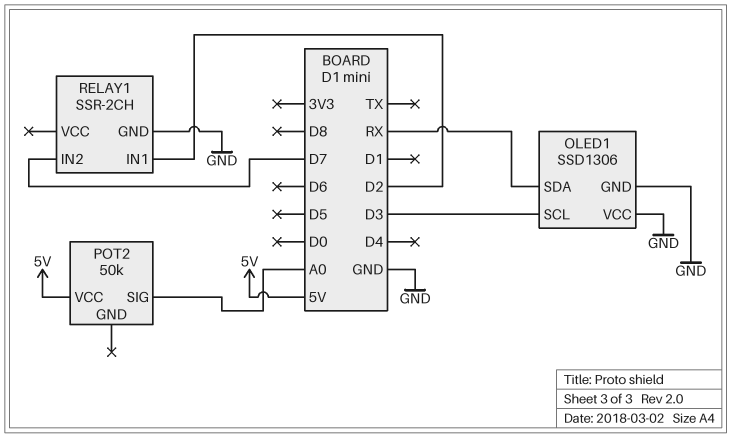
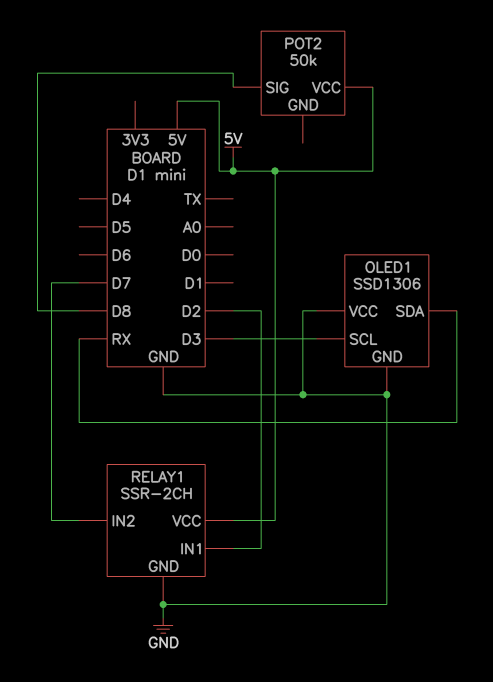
POT2 pin SIG: A0 -> D8
RELAY1 pin VCC: none -> 5V

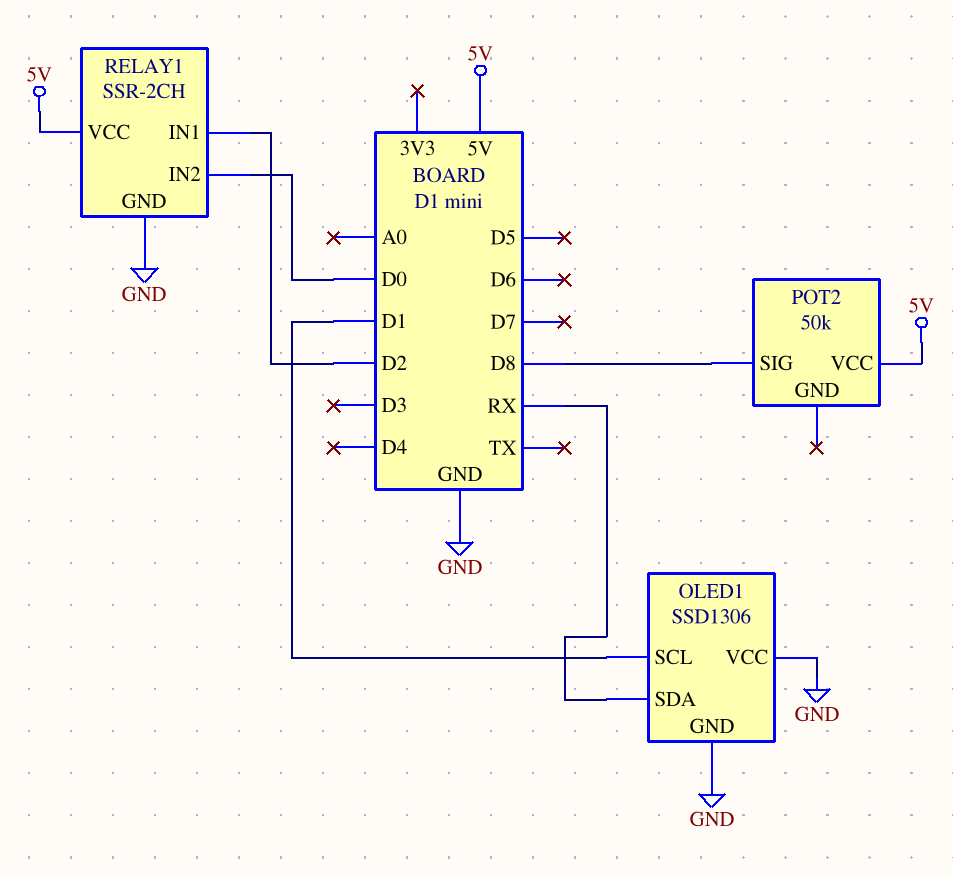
OLED1 pin SCL: D3 -> D1
RELAY1 pin IN2: D7 -> D0

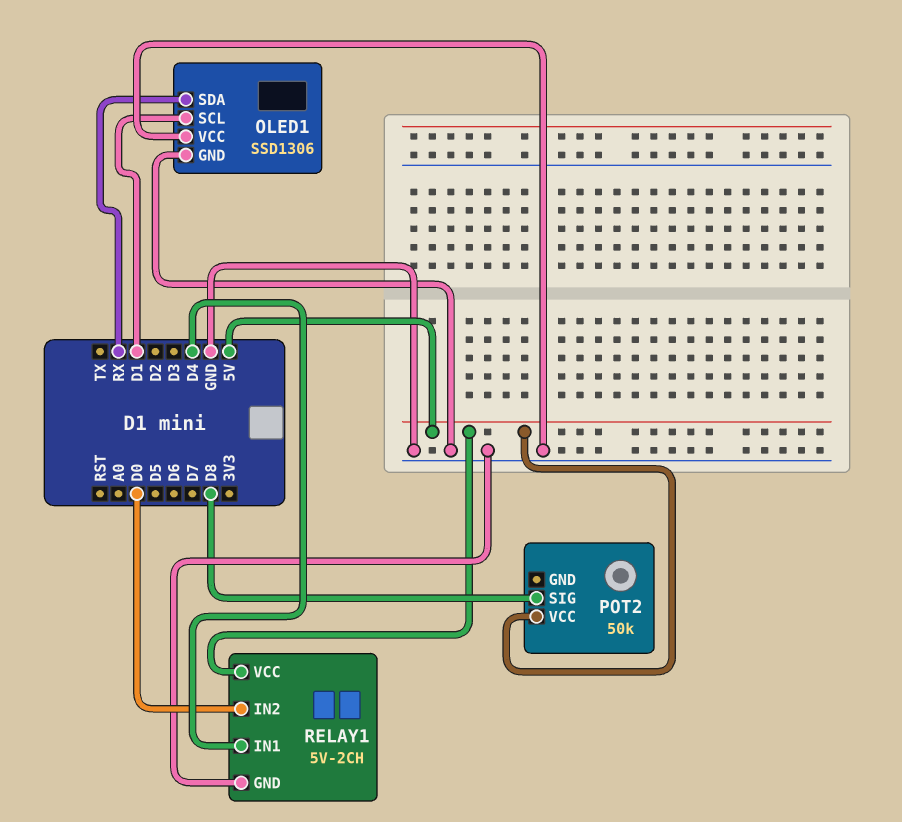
RELAY1: SSR-2CH -> 5V-2CH
RELAY1 pin IN1: D2 -> D4

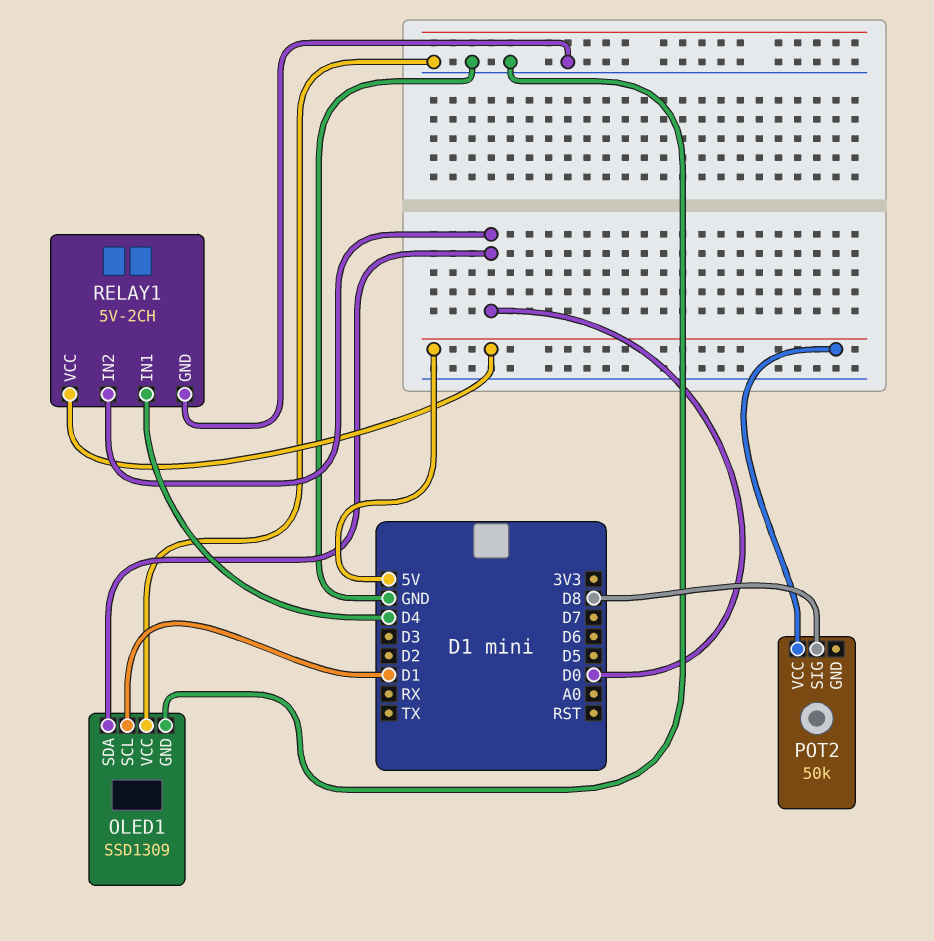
OLED1: SSD1306 -> SSD1309
OLED1 pin SDA: RX -> D0

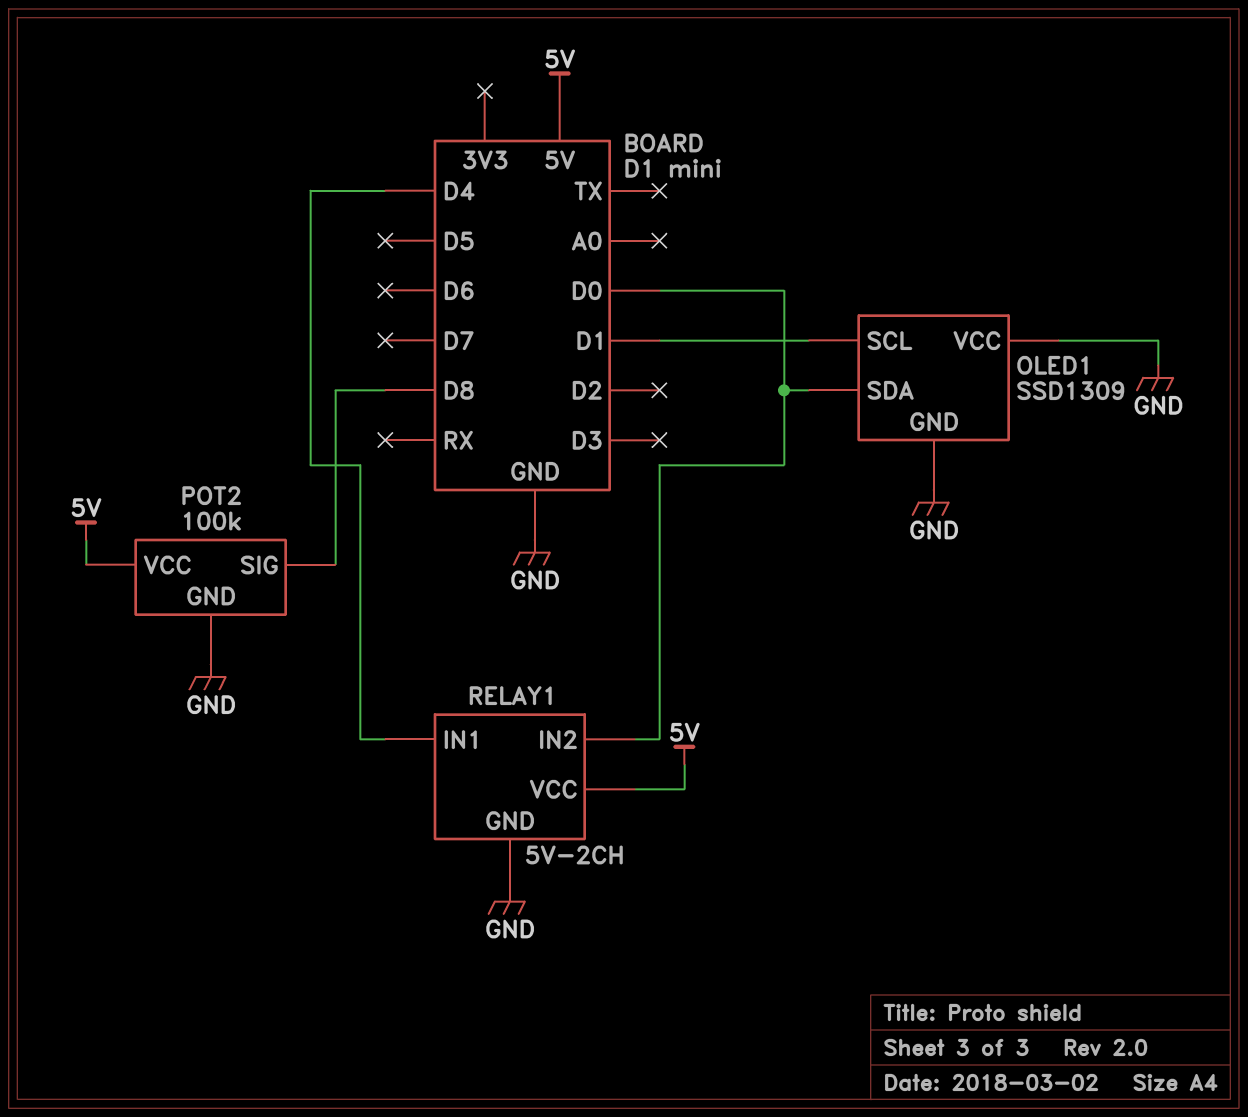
POT2: 50k -> 100k
POT2 pin GND: none -> GND

